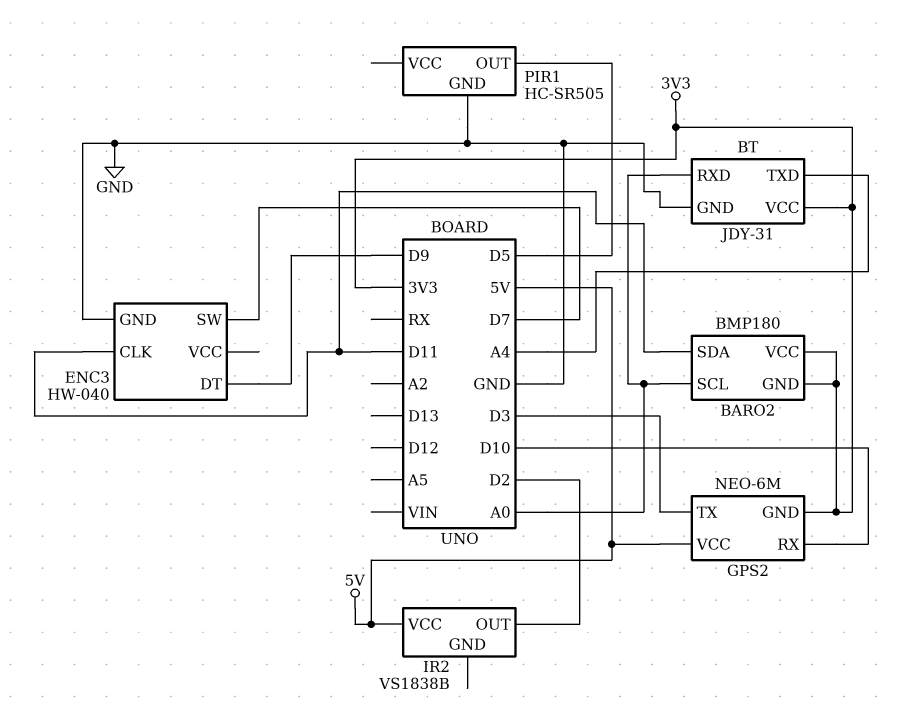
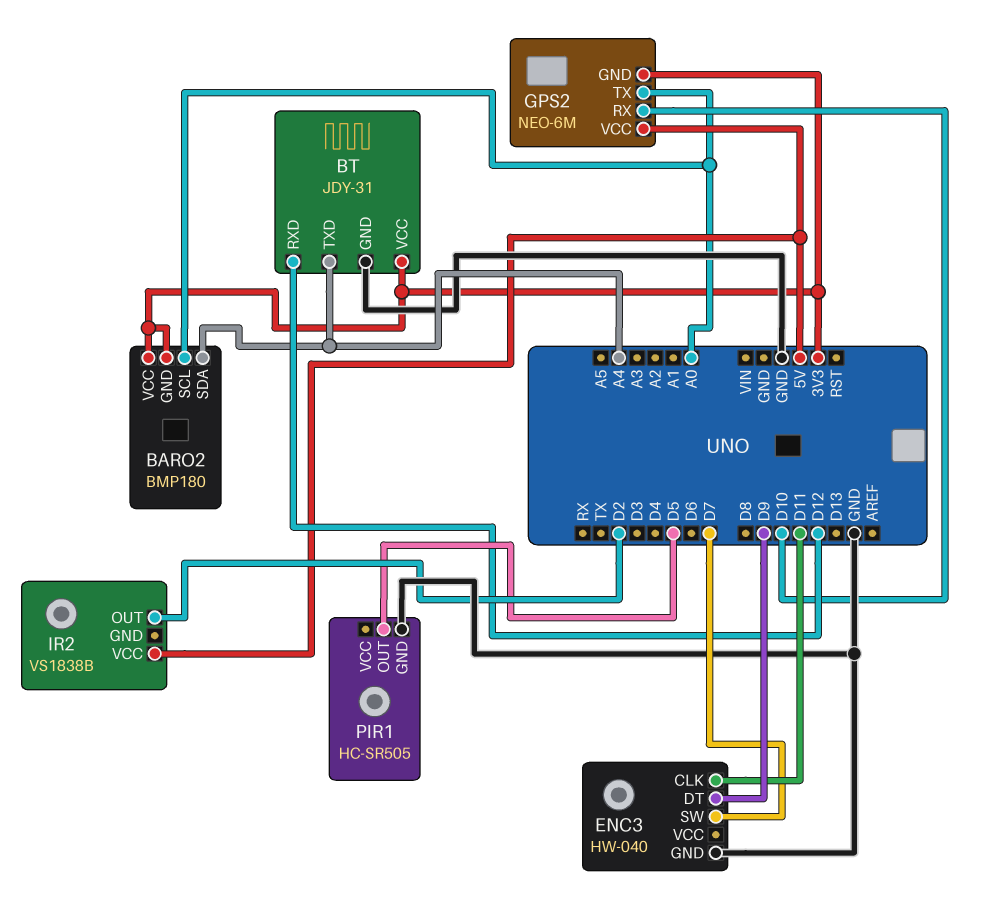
BARO2 pin SDA: D11 -> A4
BT pin RXD: A0 -> D12
GPS2 pin TX: D3 -> A0

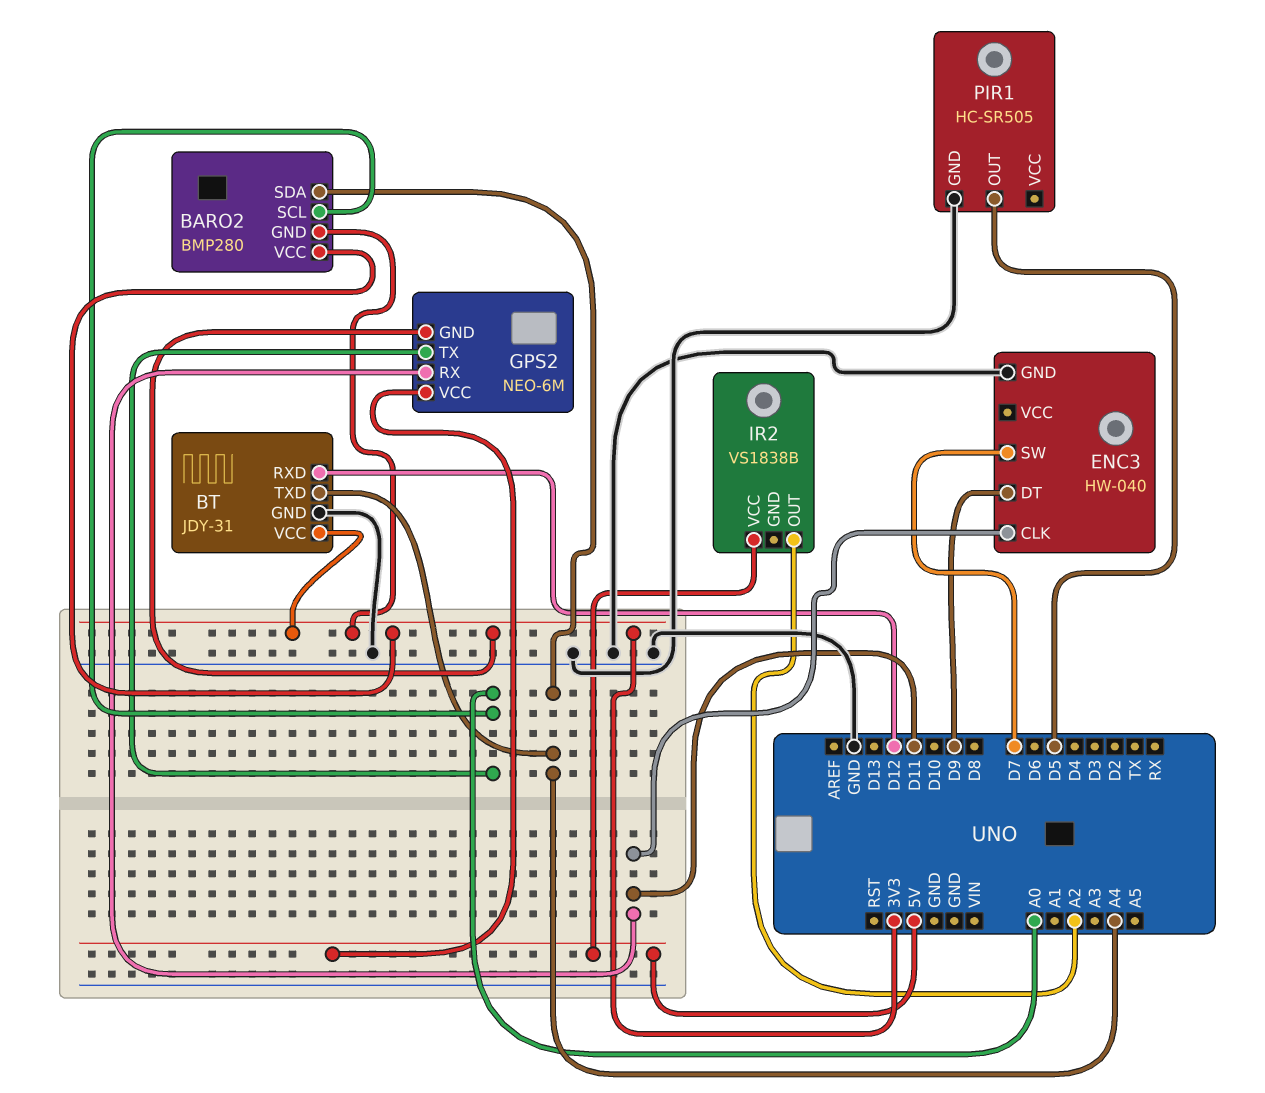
BARO2: BMP180 -> BMP280
GPS2 pin RX: D10 -> D11
IR2 pin OUT: D2 -> A2

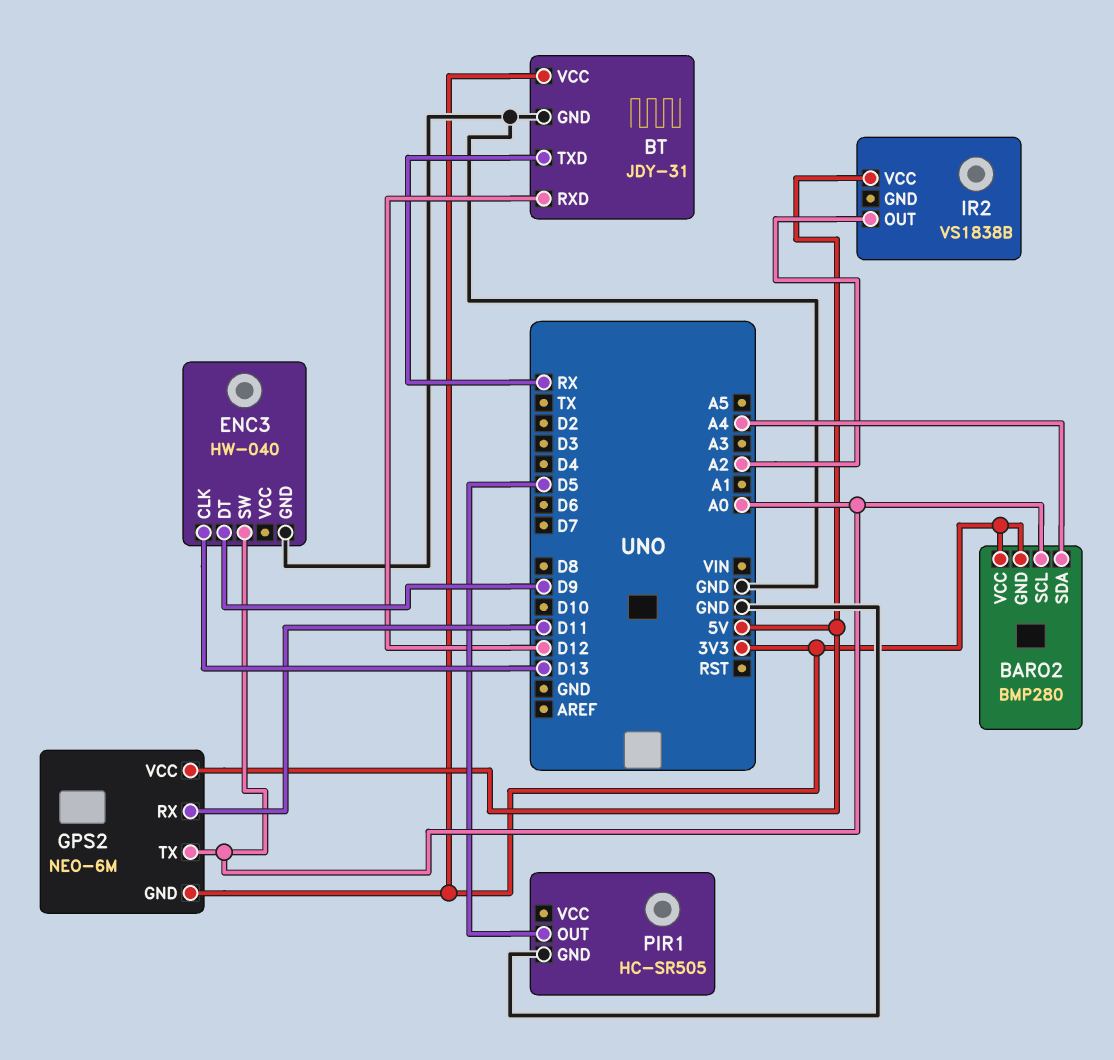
BT pin TXD: A4 -> RX
ENC3 pin CLK: D11 -> D13
ENC3 pin SW: D7 -> A0

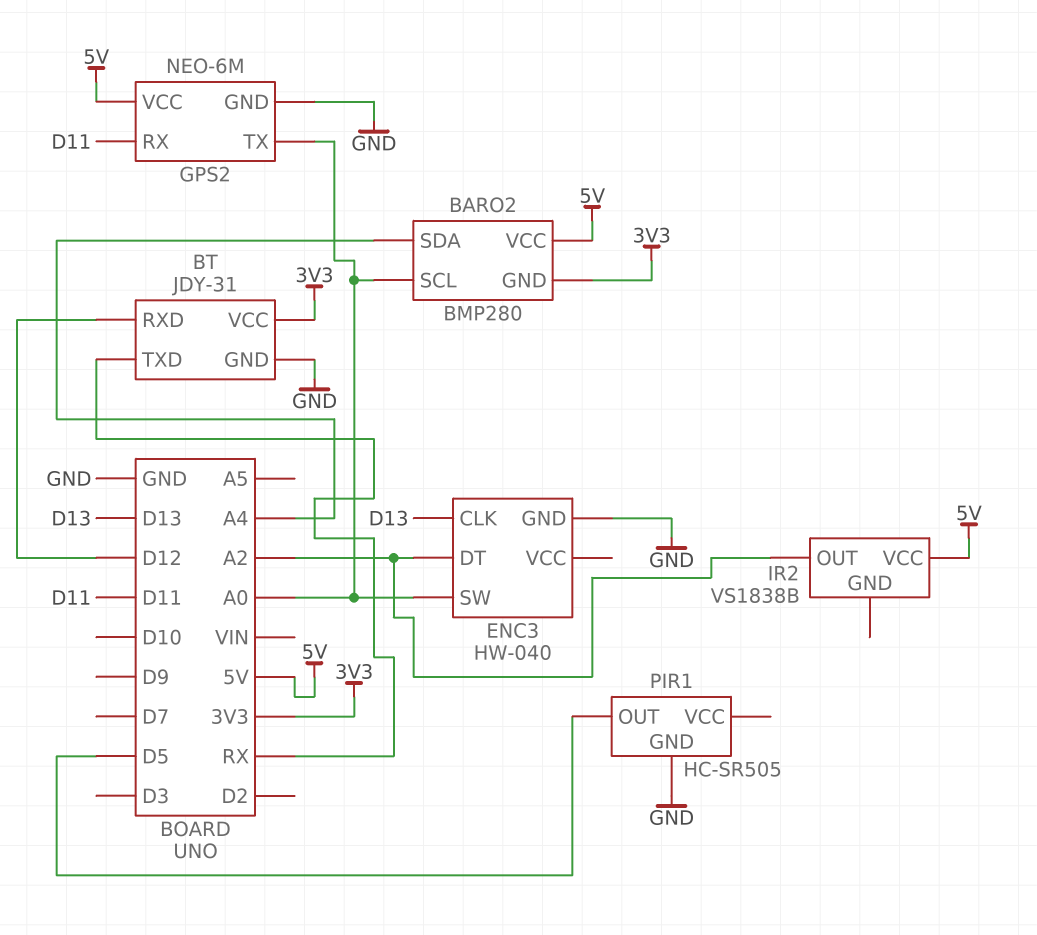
BARO2 pin VCC: 3V3 -> 5V
ENC3 pin DT: D9 -> A2
GPS2 pin GND: 3V3 -> GND

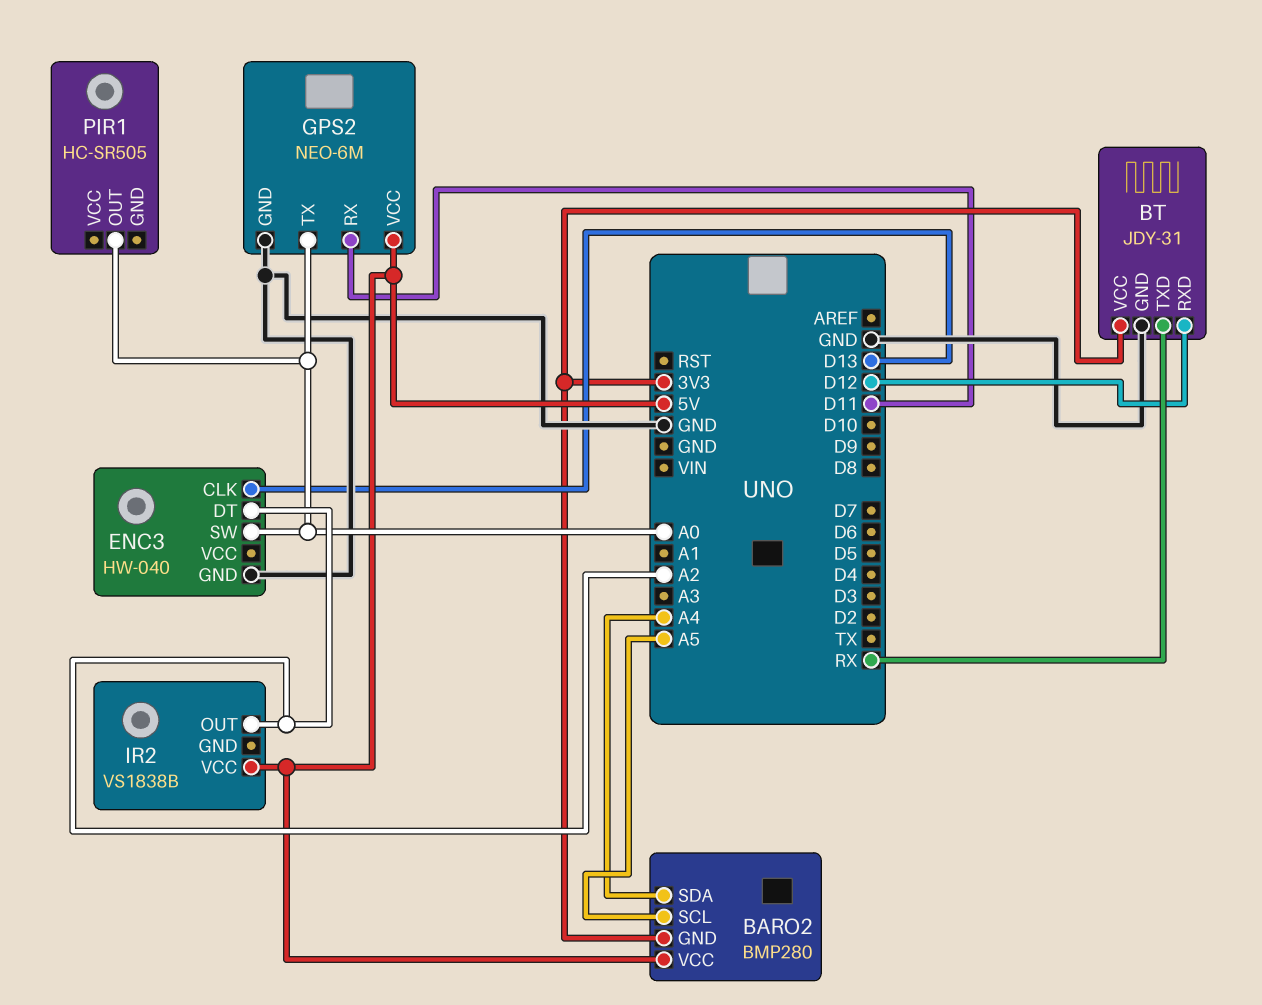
BARO2 pin SCL: A0 -> A5
PIR1 pin GND: GND -> none
PIR1 pin OUT: D5 -> A0

